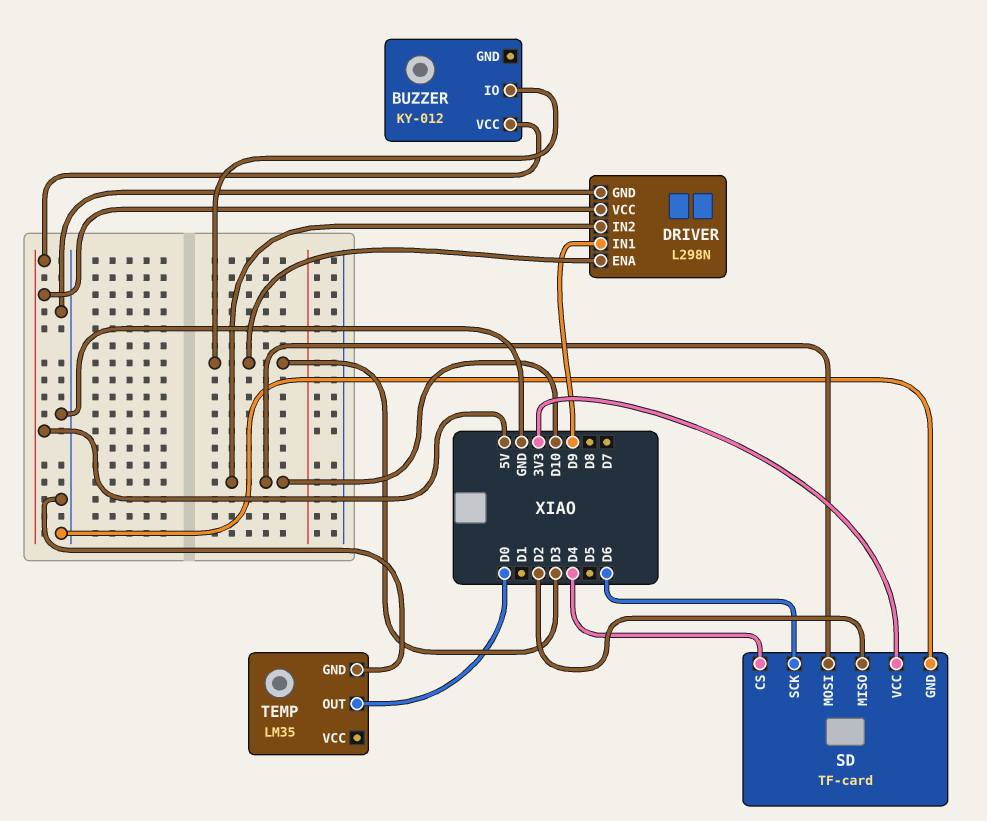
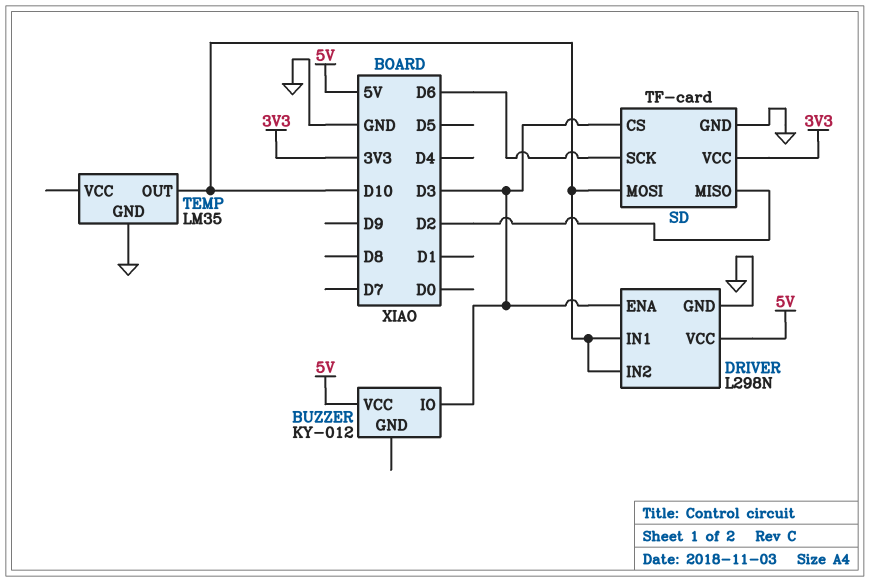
DRIVER pin IN1: D9 -> D10
SD pin CS: D4 -> D3
TEMP pin OUT: D0 -> D10

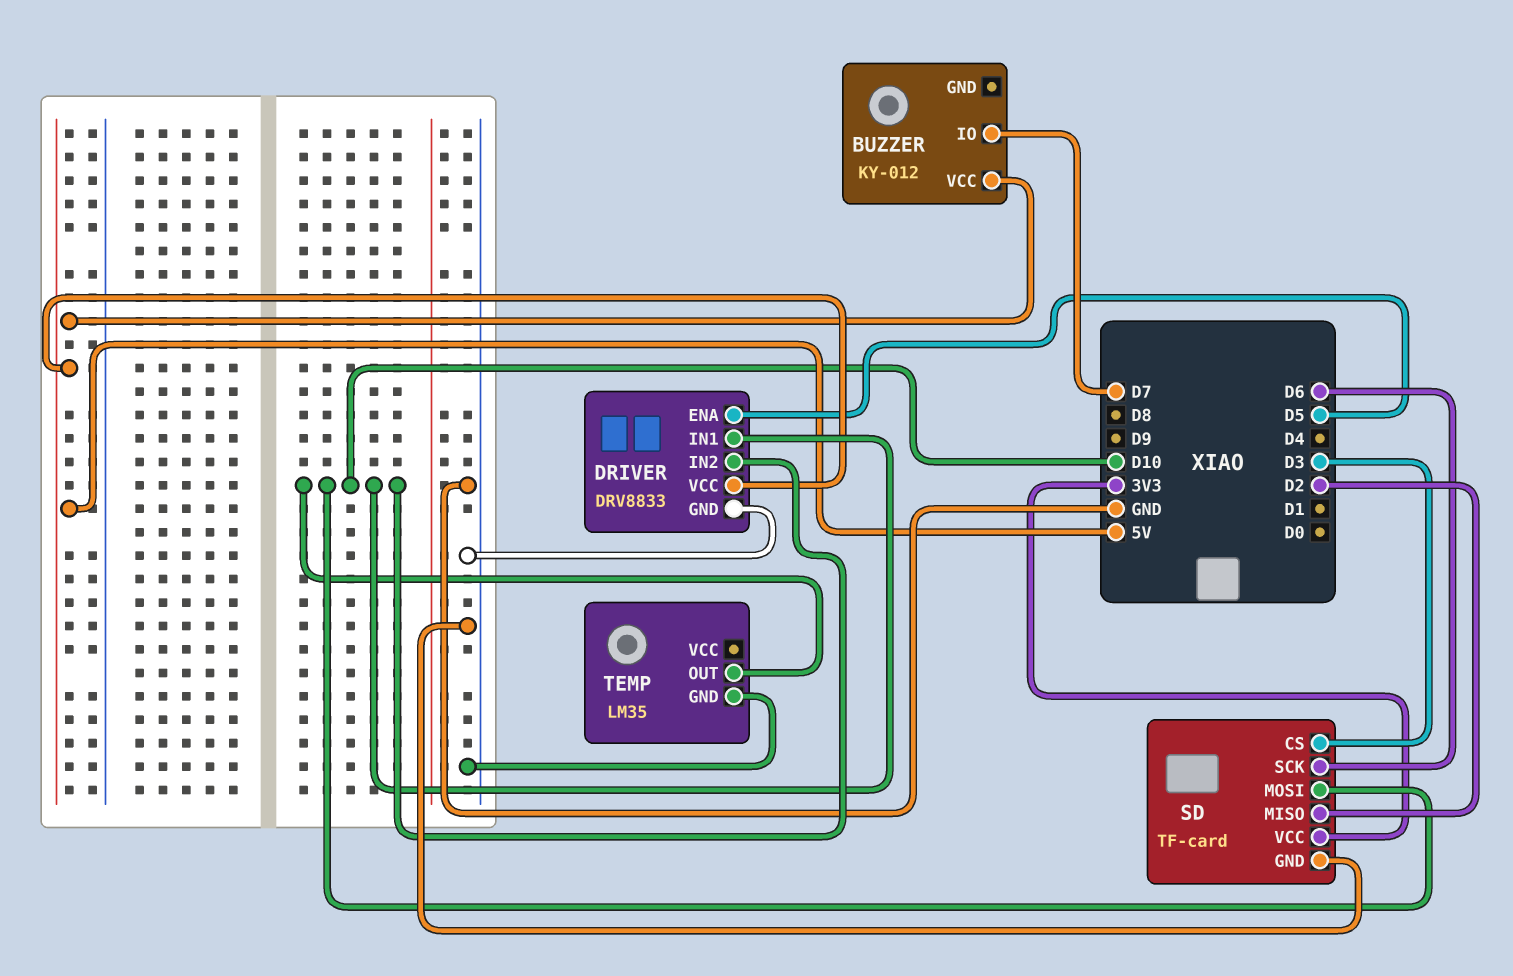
BUZZER pin IO: D3 -> D7
DRIVER: L298N -> DRV8833
DRIVER pin ENA: D3 -> D5

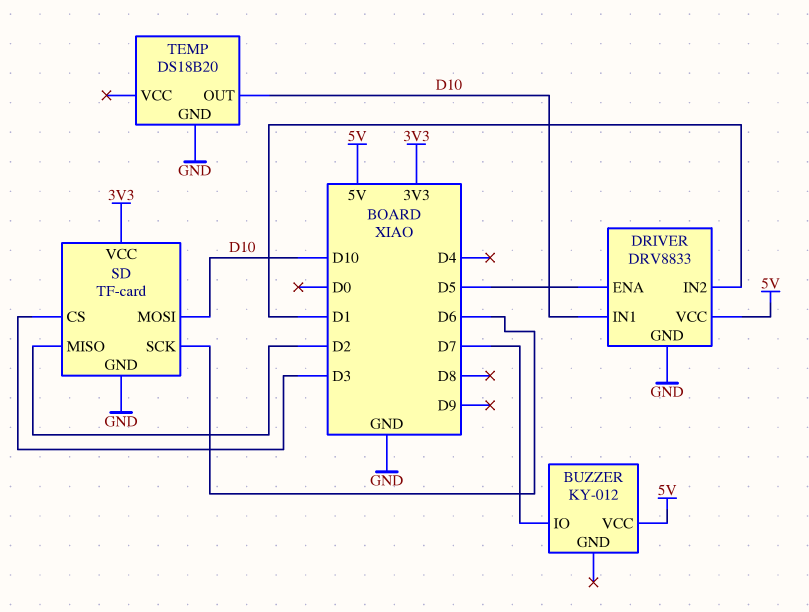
DRIVER pin IN2: D10 -> D1
TEMP: LM35 -> DS18B20

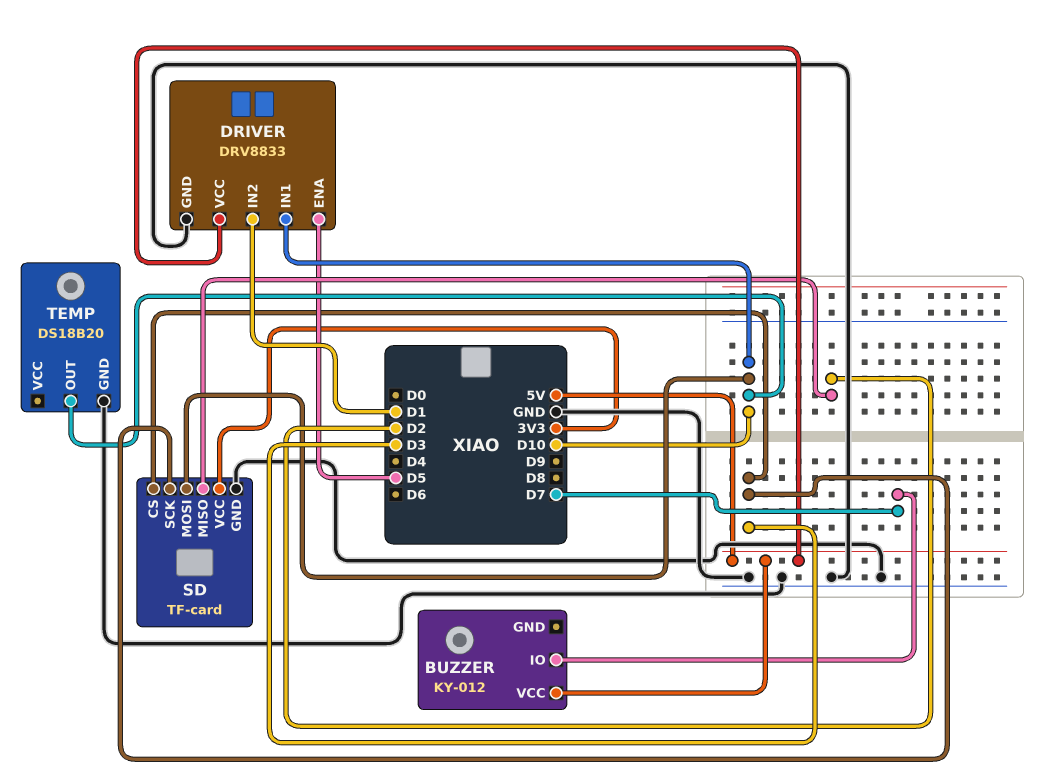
SD pin SCK: D6 -> D3

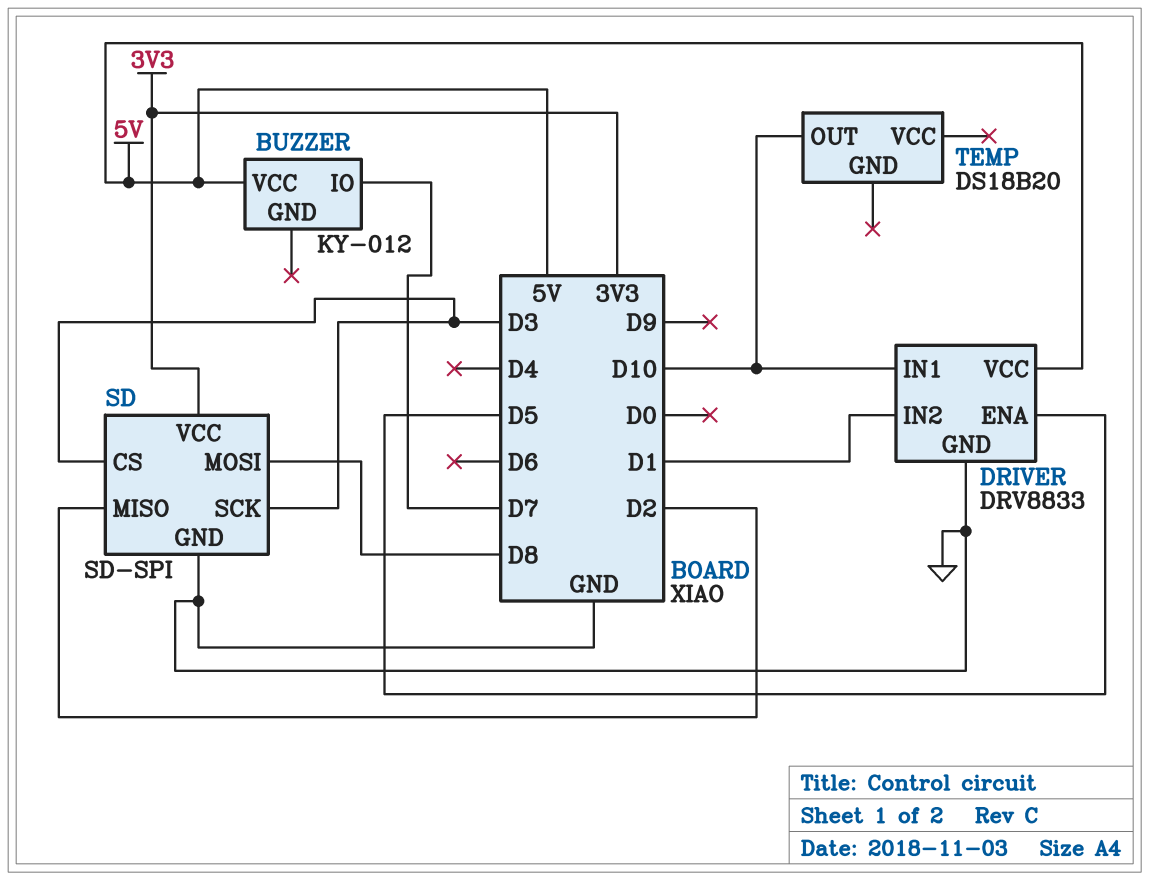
SD: TF-card -> SD-SPI
SD pin MOSI: D10 -> D8
TEMP pin GND: GND -> none

